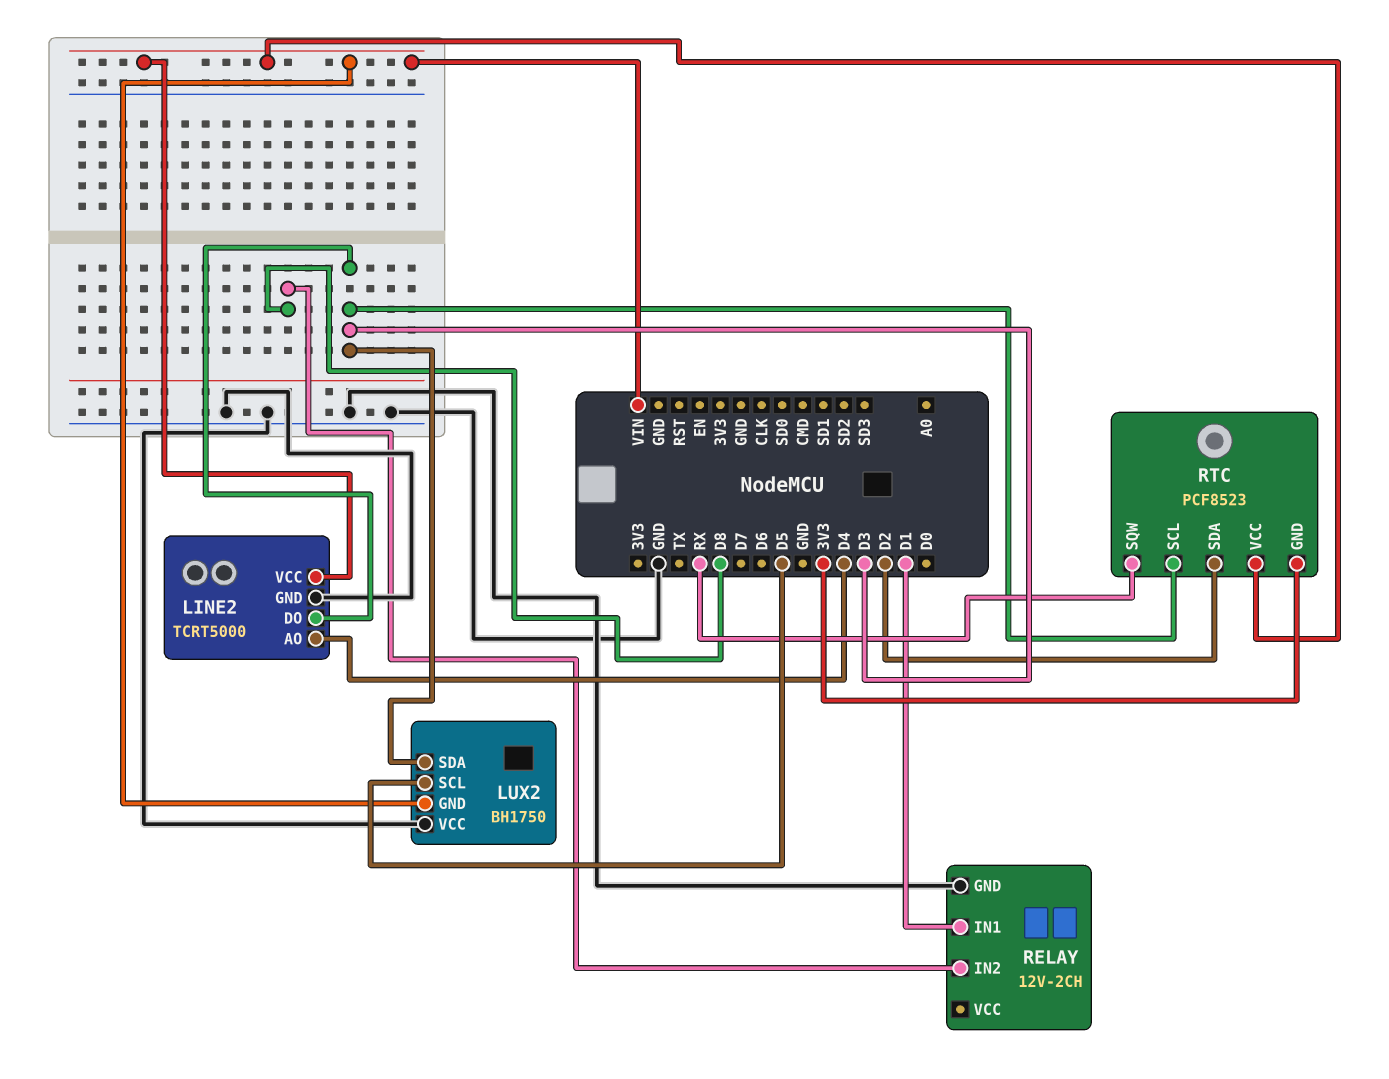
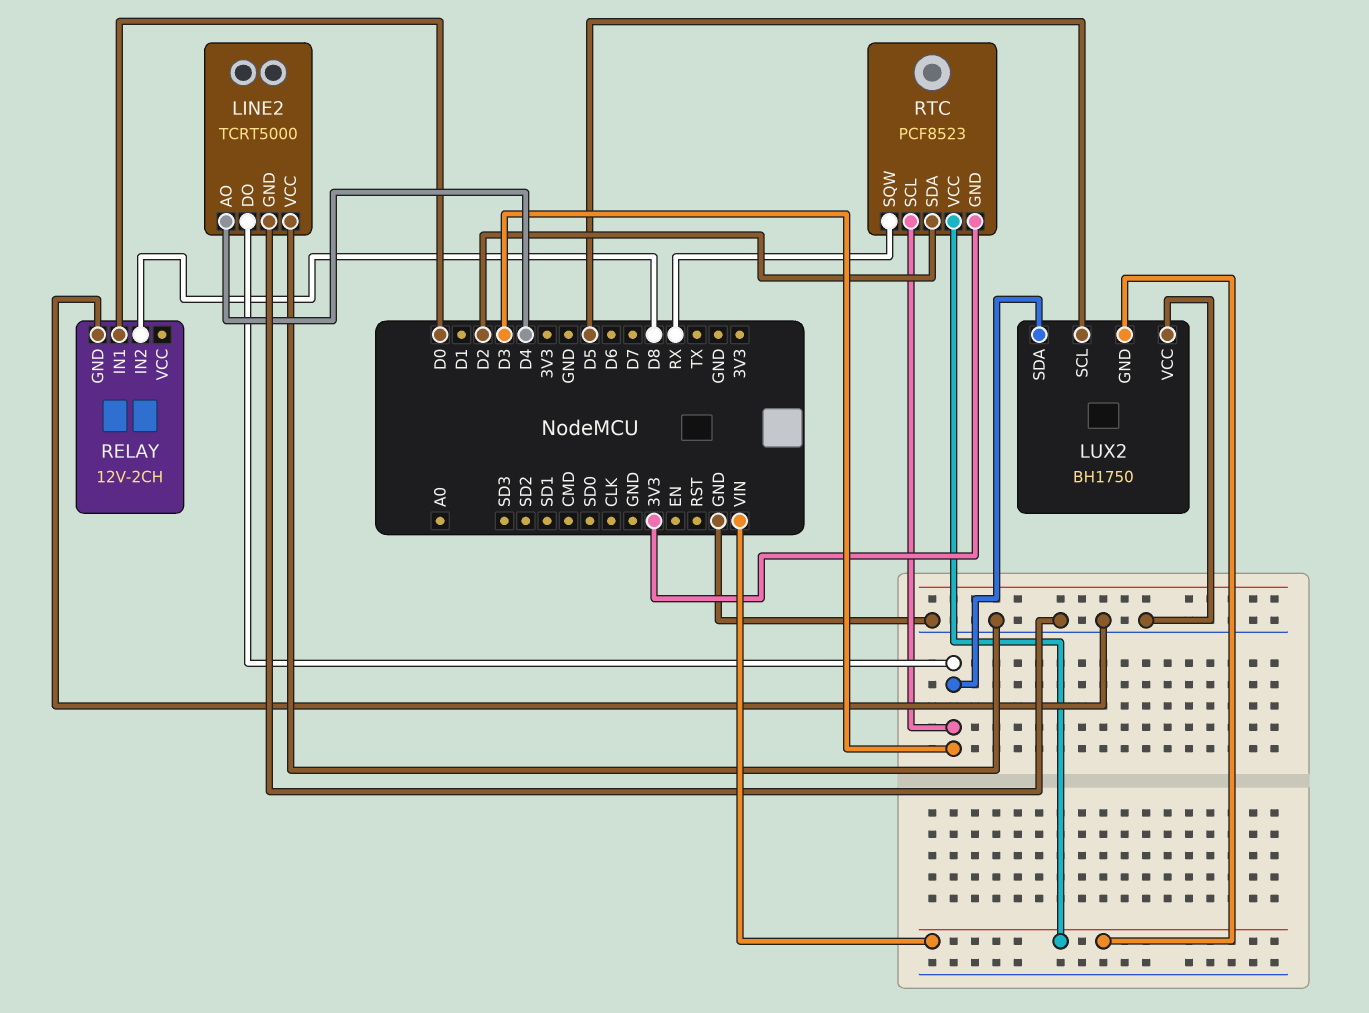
LINE2 pin VCC: VIN -> GND
RELAY pin IN1: D1 -> D0

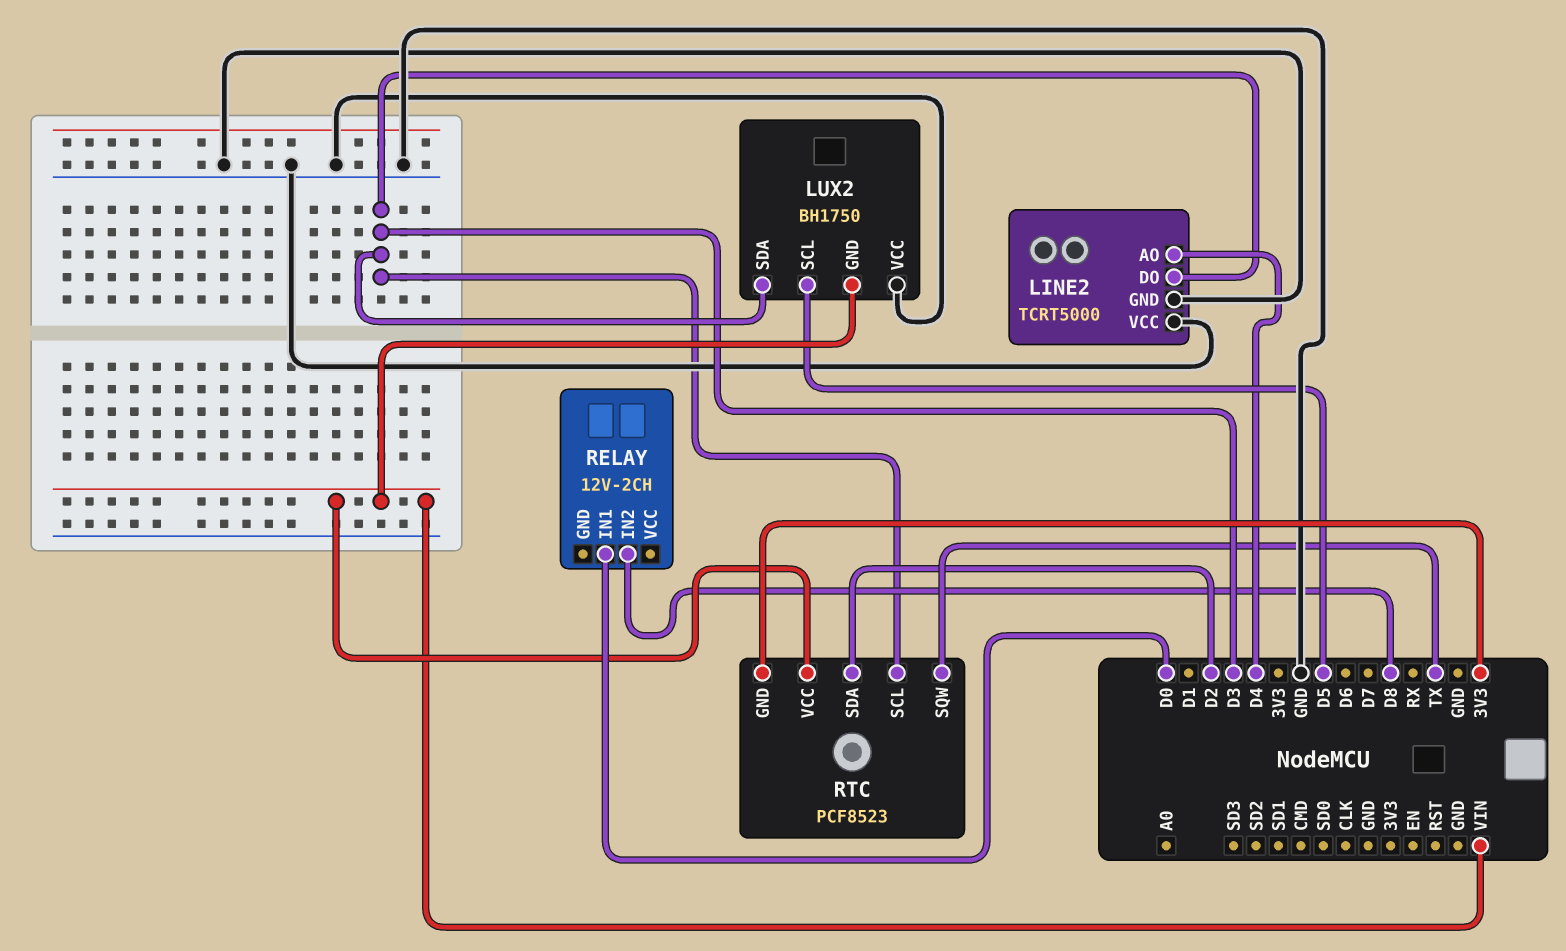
RELAY pin GND: GND -> none
RTC pin SQW: RX -> TX

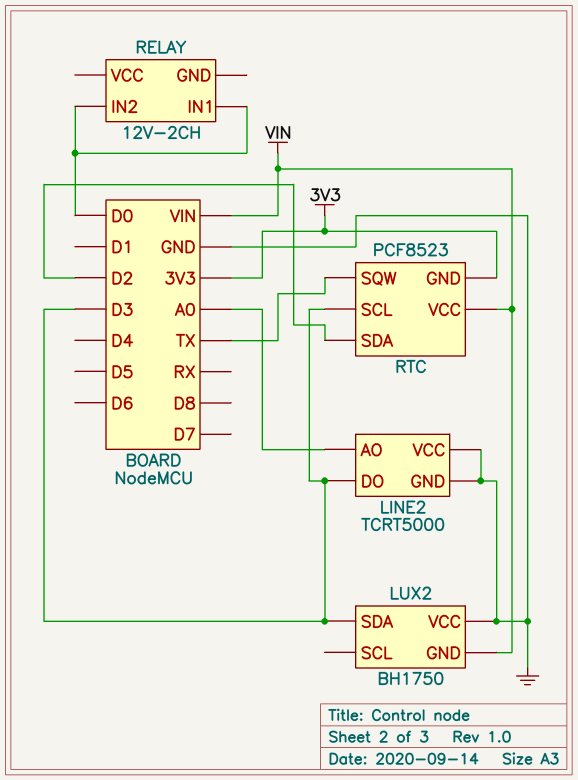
LINE2 pin AO: D4 -> A0
LUX2 pin SCL: D5 -> none
RELAY pin IN2: D8 -> D0

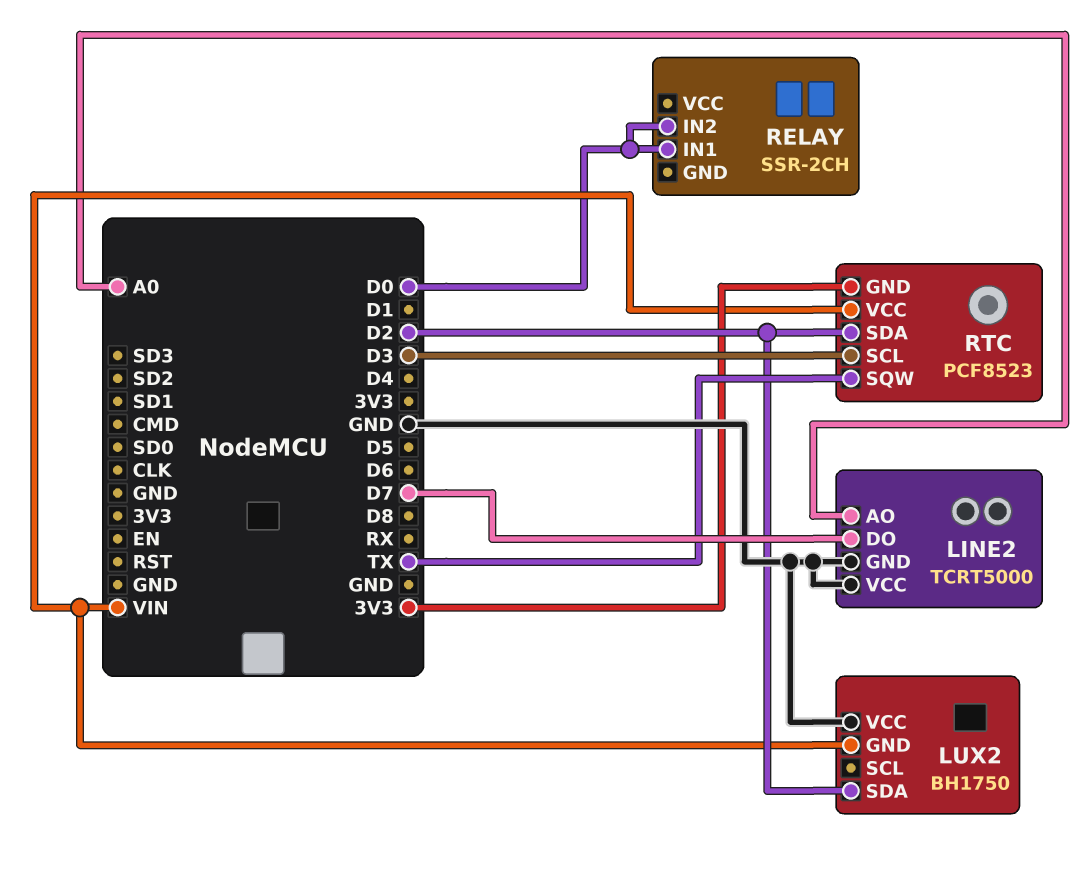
LINE2 pin DO: D3 -> D7
LUX2 pin SDA: D3 -> D2
RELAY: 12V-2CH -> SSR-2CH

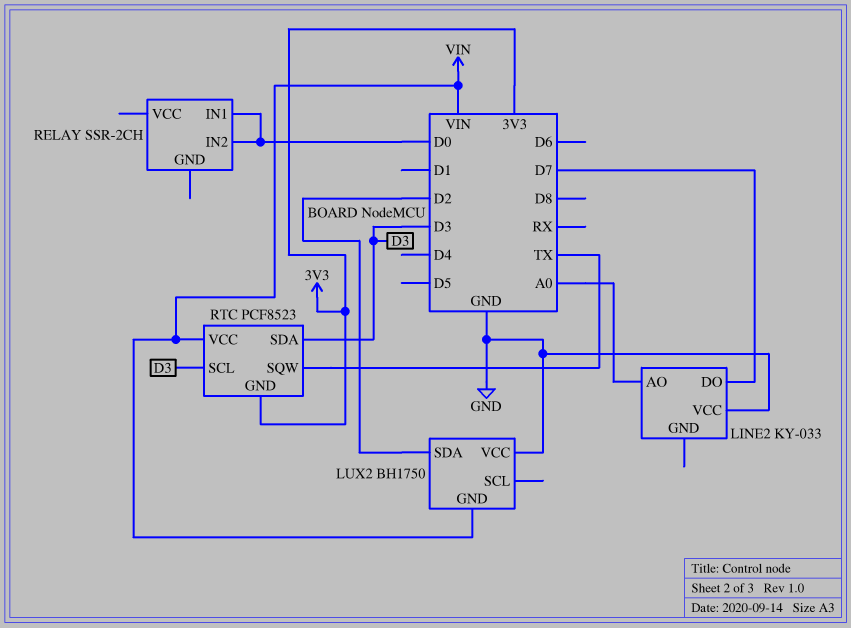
LINE2: TCRT5000 -> KY-033
LINE2 pin GND: GND -> none
RTC pin SDA: D2 -> D3

